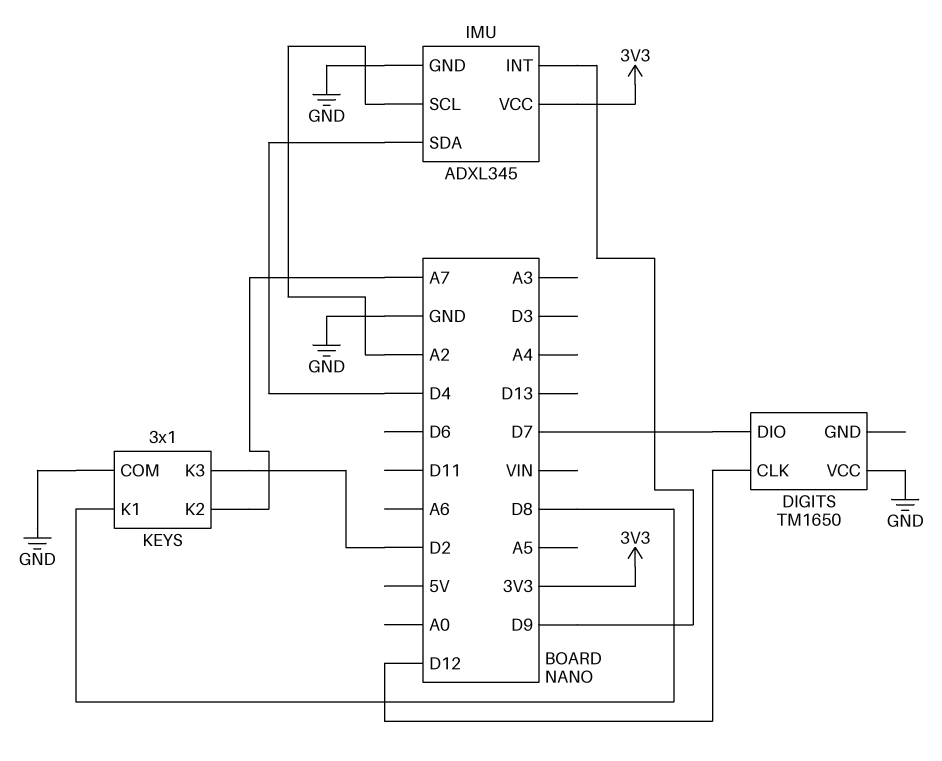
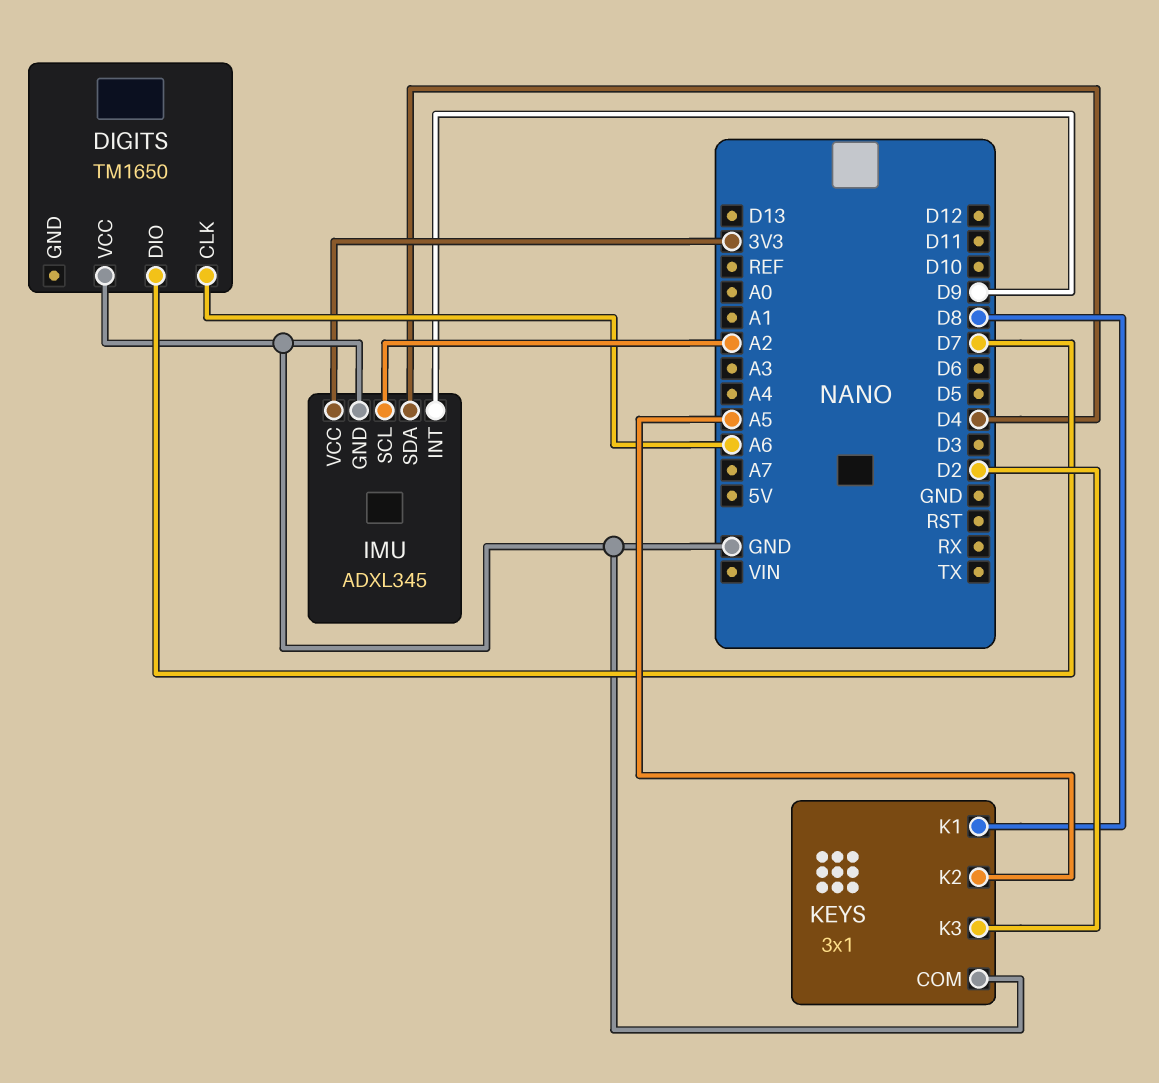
DIGITS pin CLK: D12 -> A6
KEYS pin K2: A7 -> A5

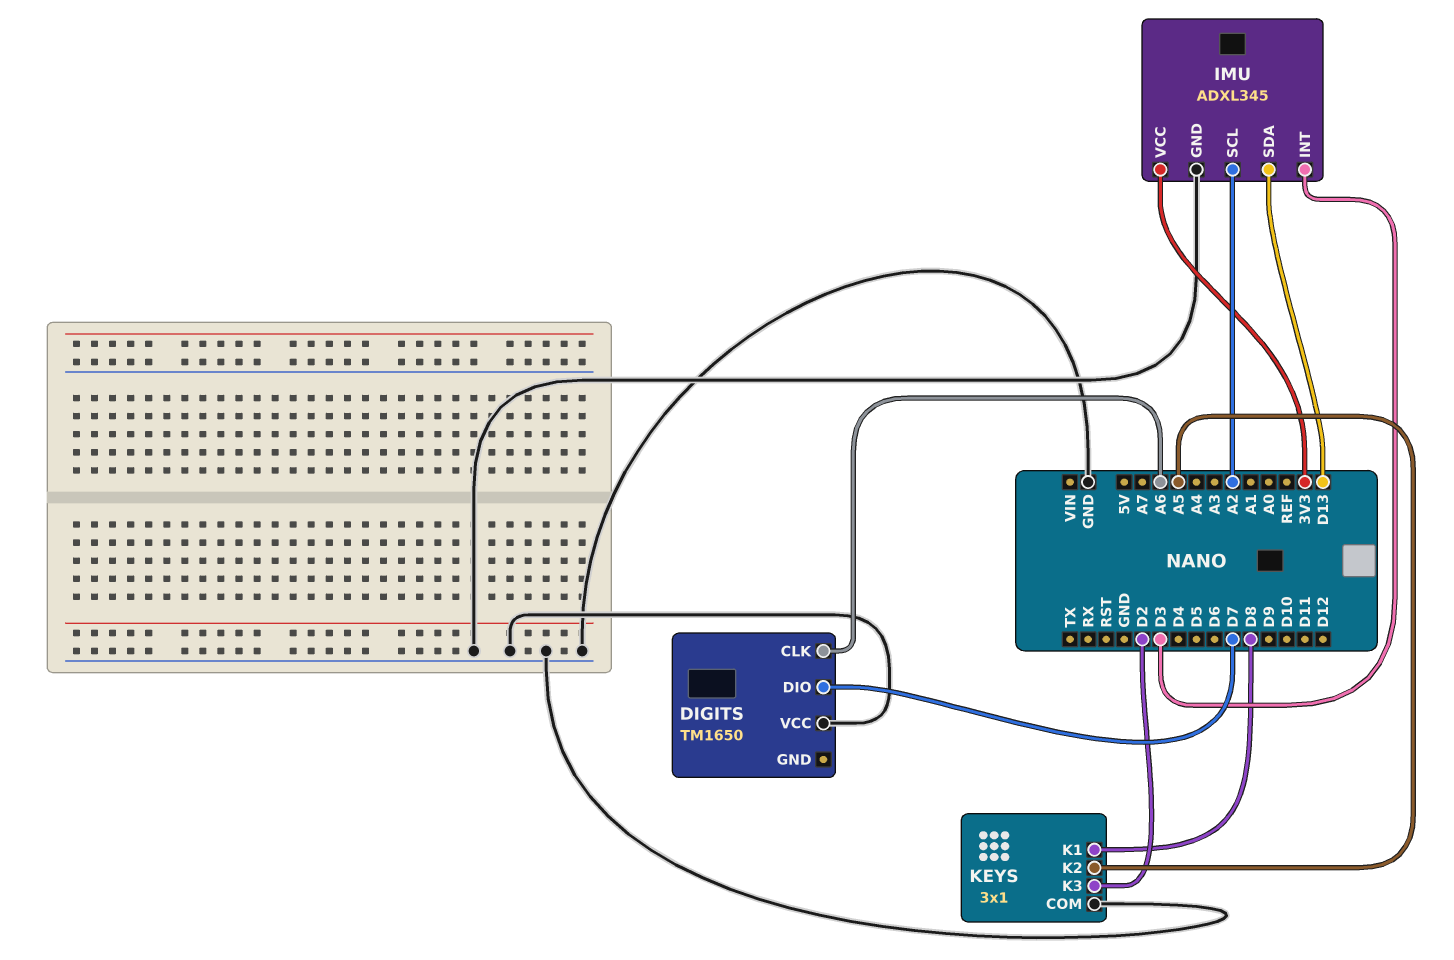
IMU pin INT: D9 -> D3
IMU pin SDA: D4 -> D13

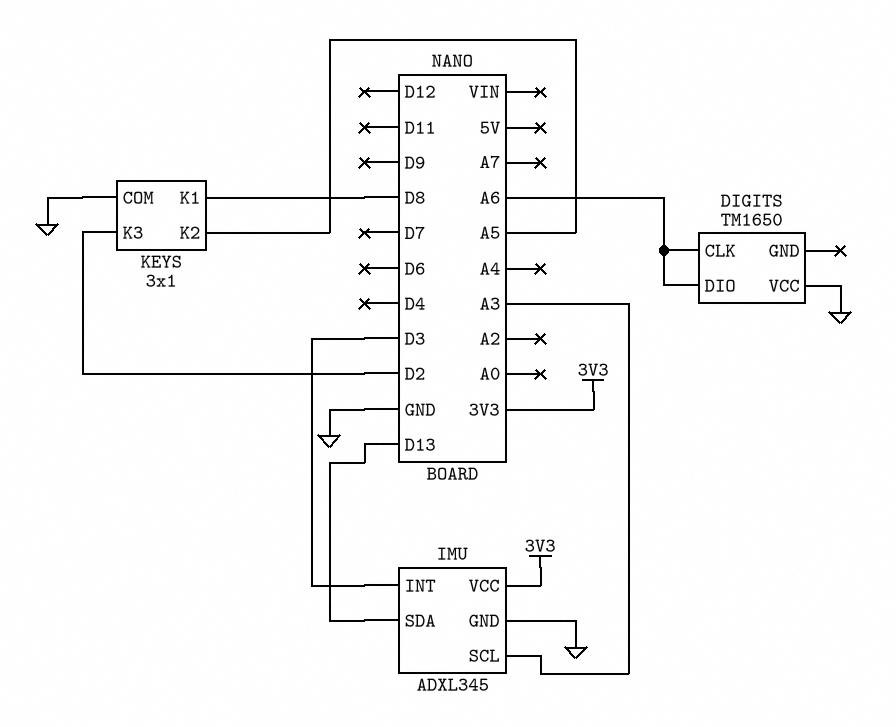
DIGITS pin DIO: D7 -> A6
IMU pin SCL: A2 -> A3

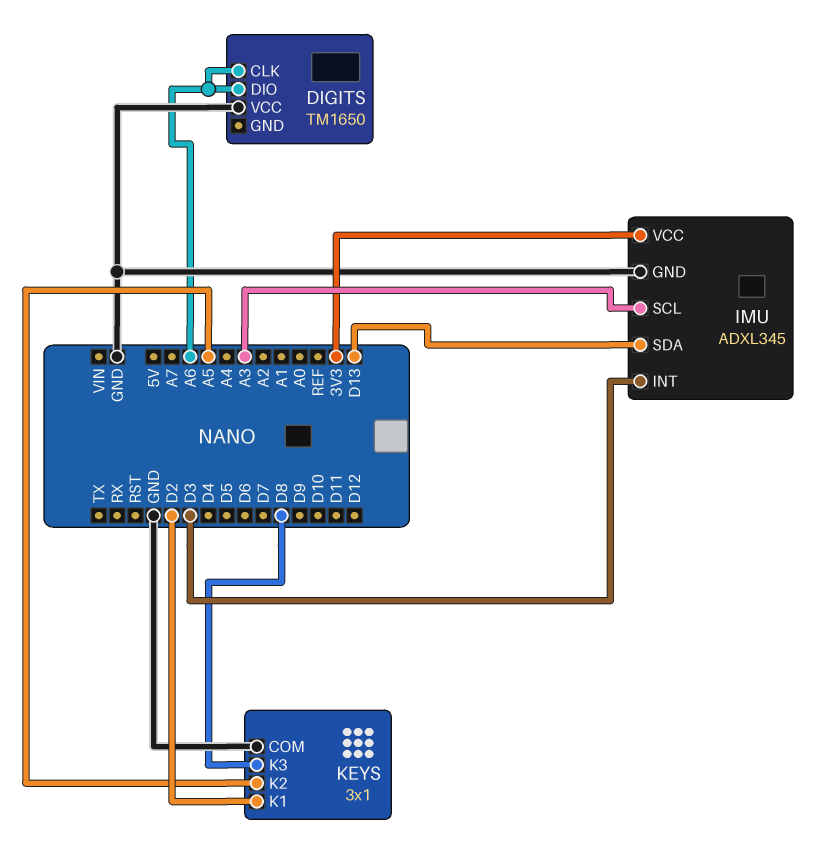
KEYS pin K1: D8 -> D2
KEYS pin K3: D2 -> D8

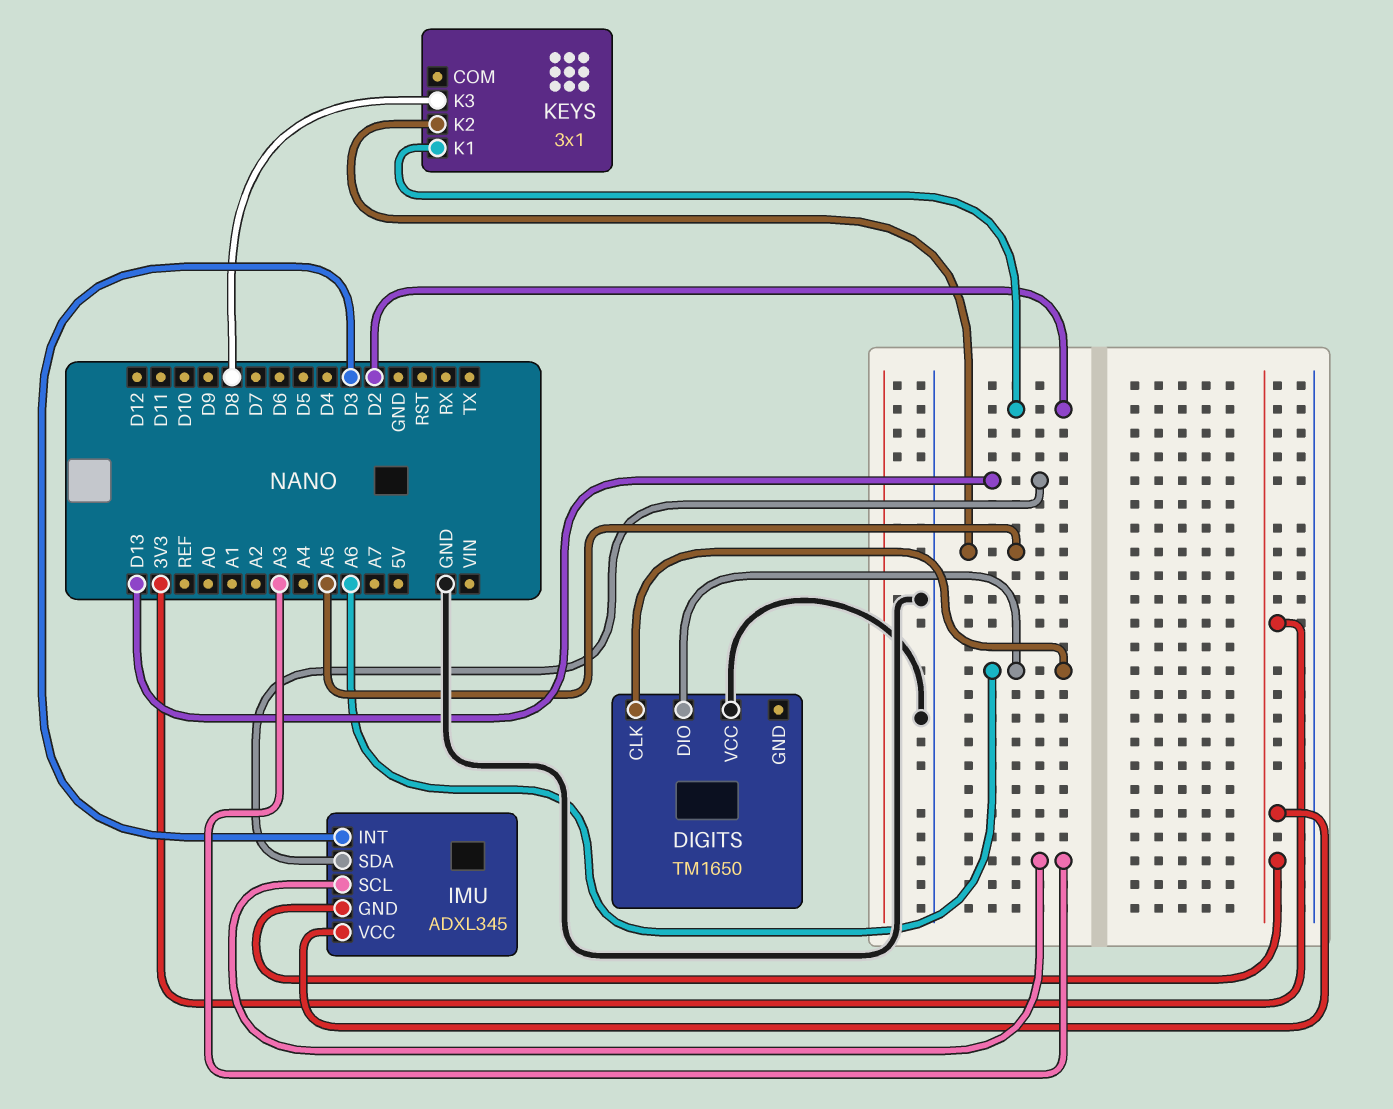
IMU pin GND: GND -> 3V3
KEYS pin COM: GND -> none

